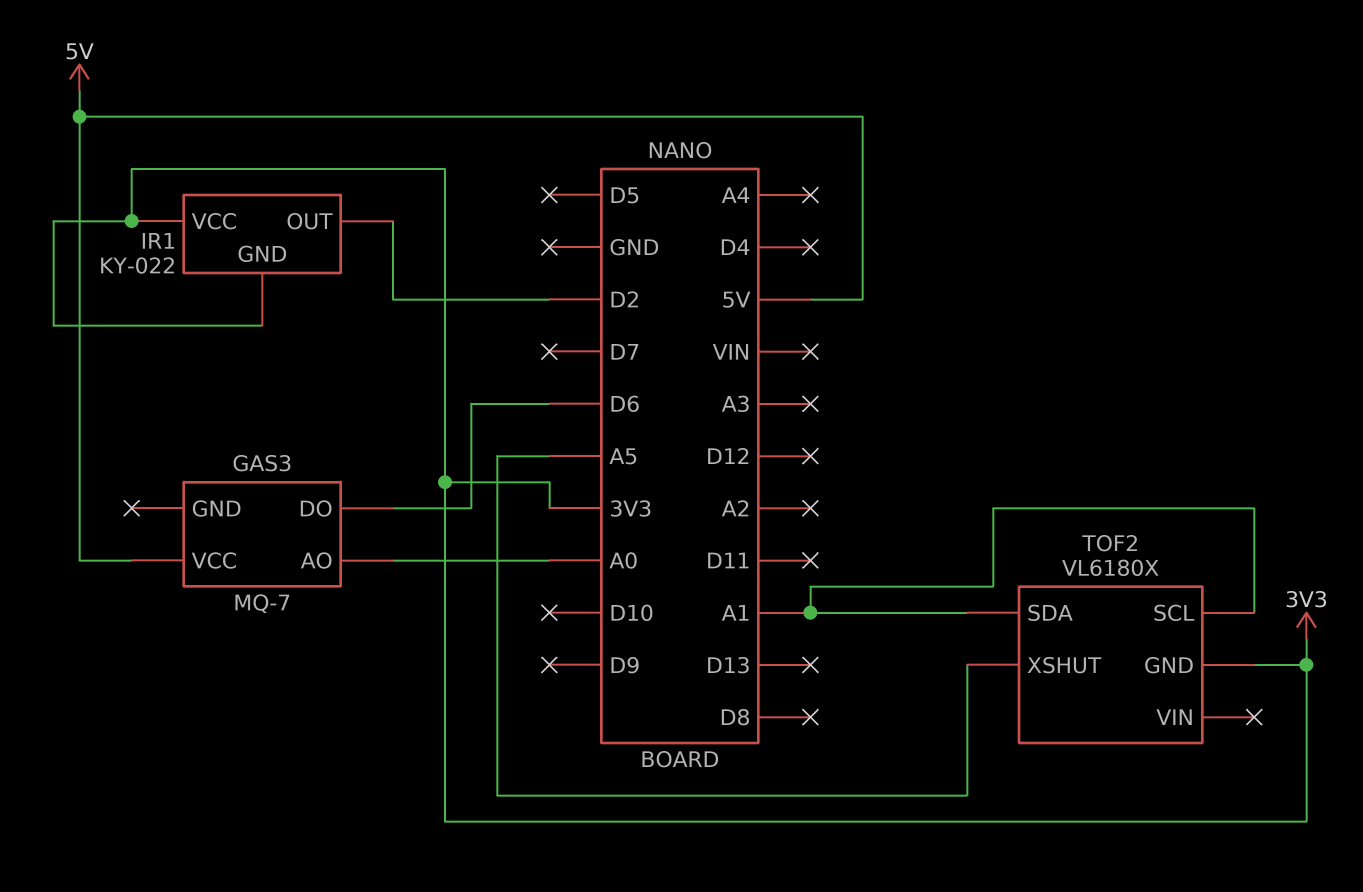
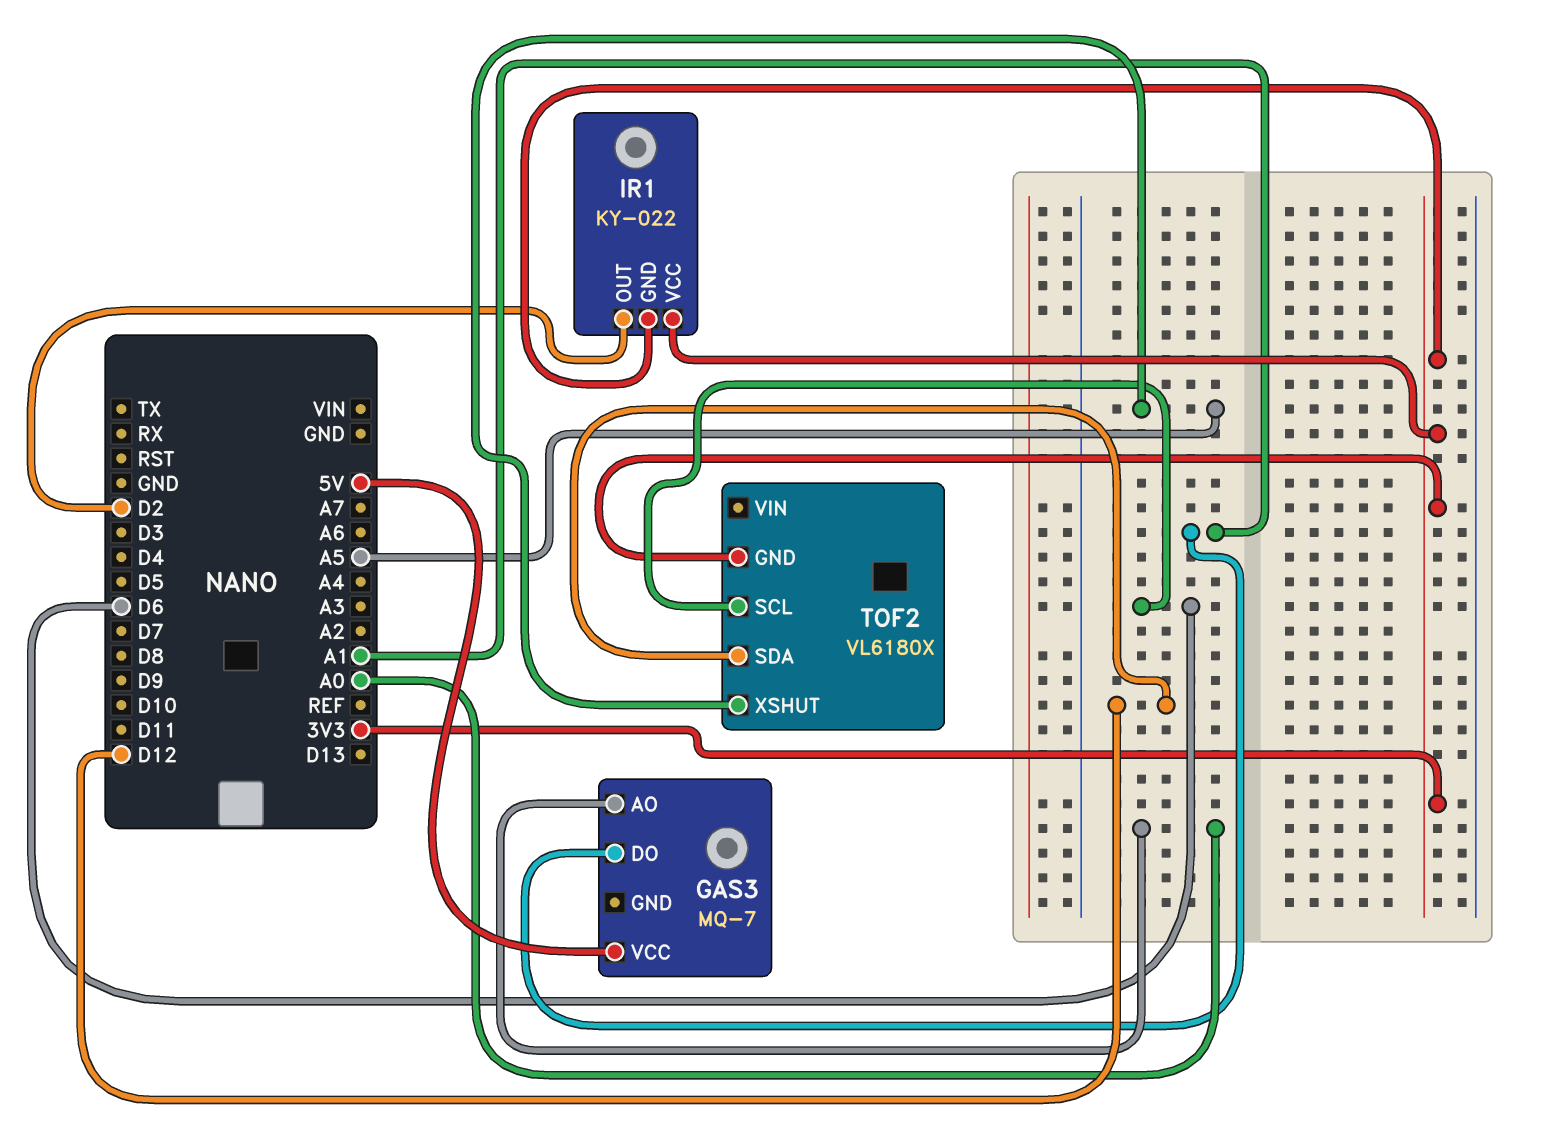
GAS3 pin DO: D6 -> A1
TOF2 pin SCL: A1 -> D6
TOF2 pin SDA: A1 -> D12

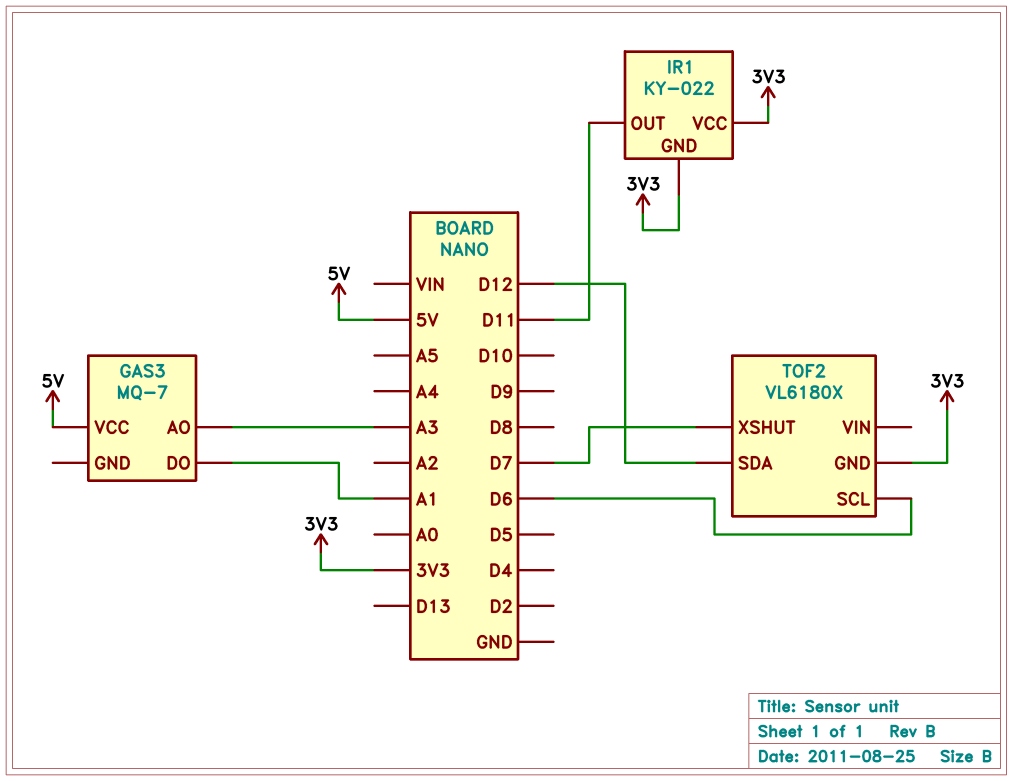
GAS3 pin AO: A0 -> A3
IR1 pin OUT: D2 -> D11
TOF2 pin XSHUT: A5 -> D7

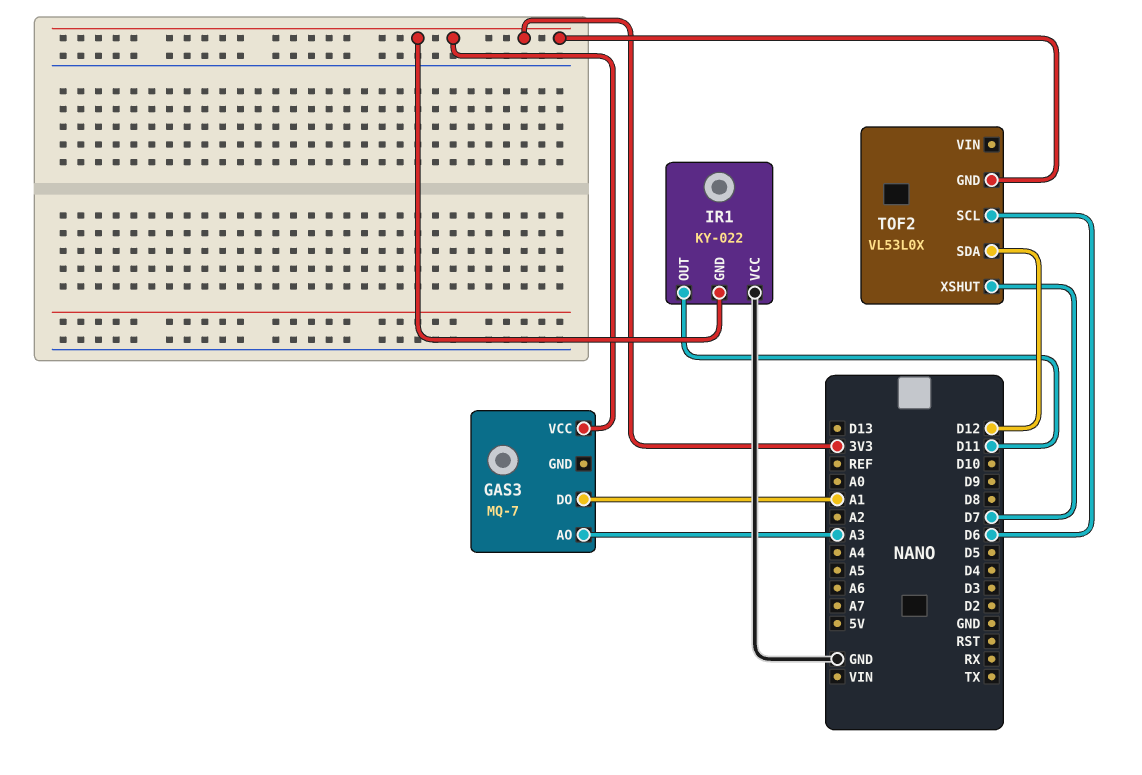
GAS3 pin VCC: 5V -> 3V3
IR1 pin VCC: 3V3 -> GND
TOF2: VL6180X -> VL53L0X

